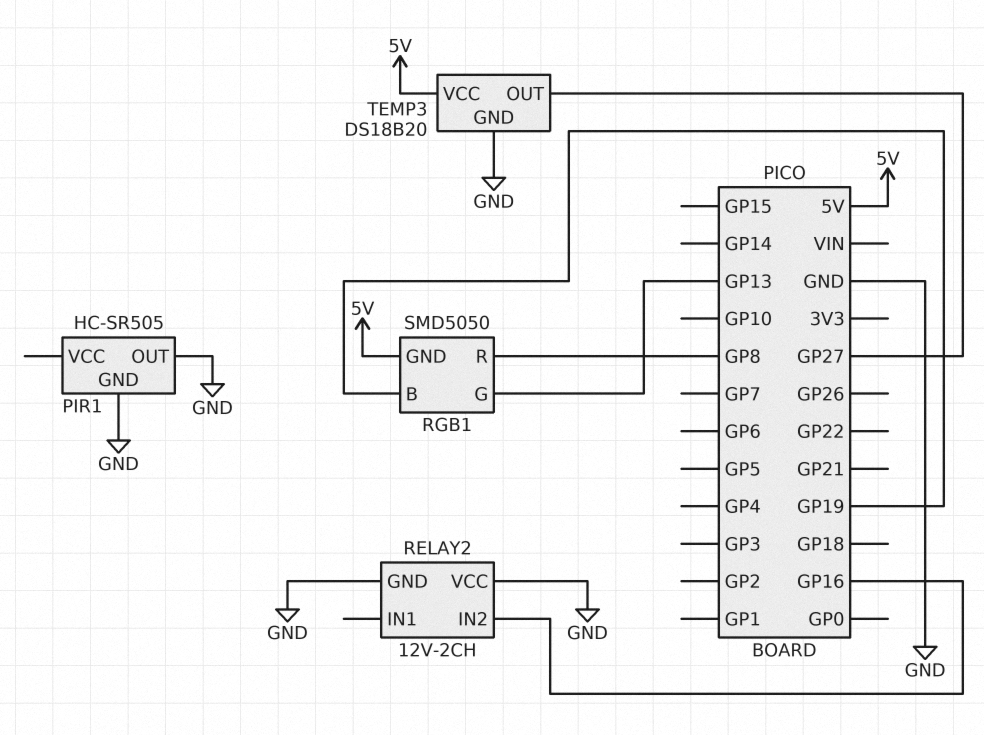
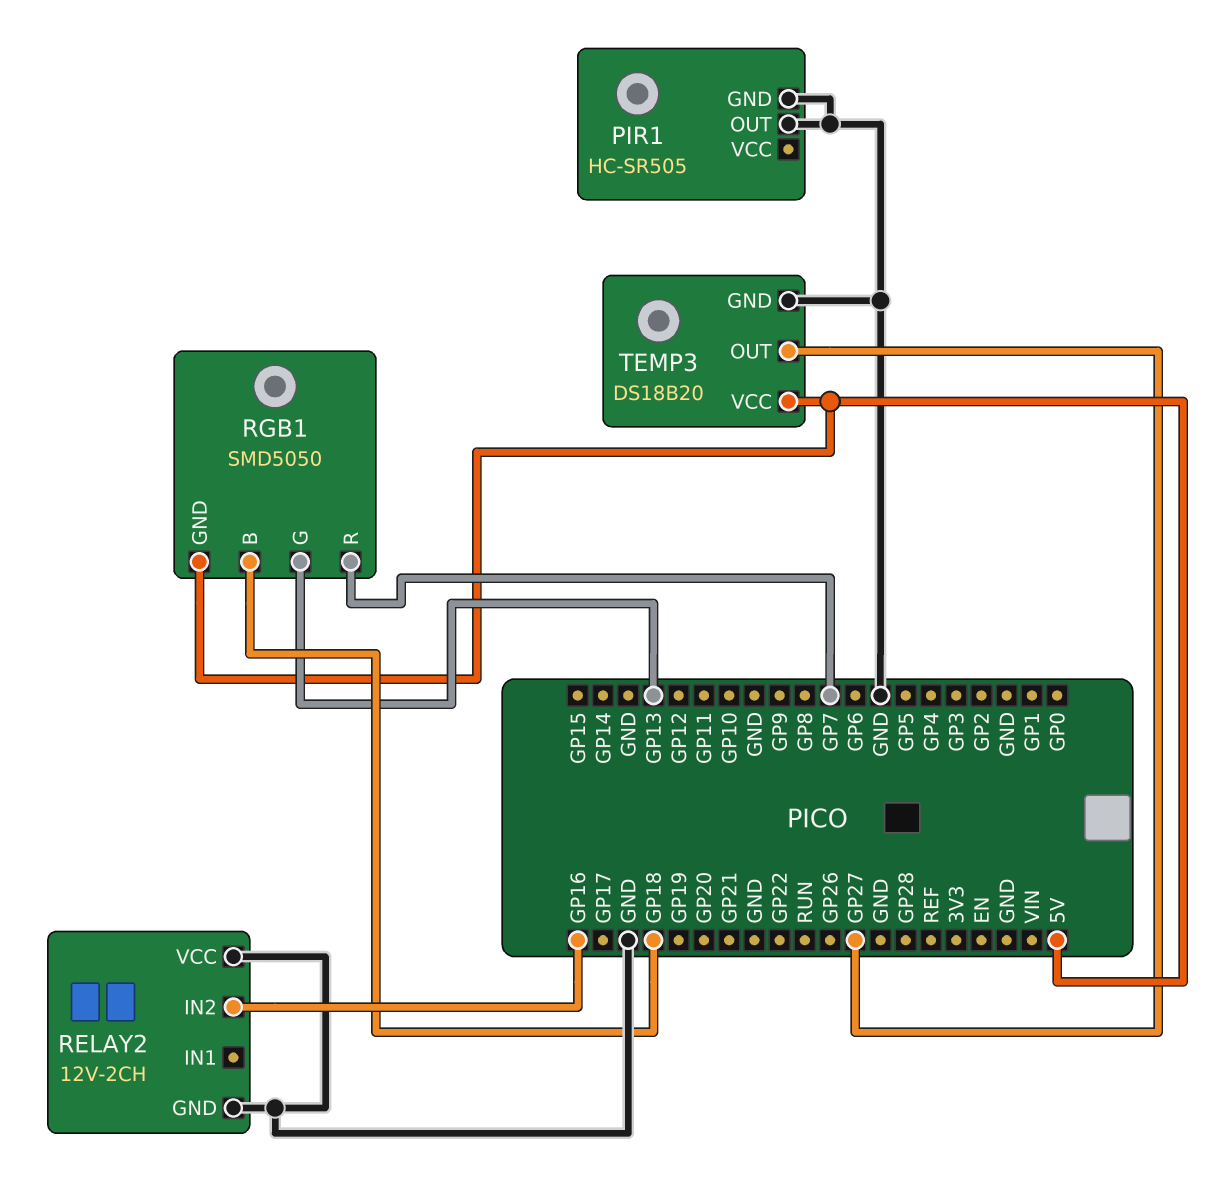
RGB1 pin B: GP19 -> GP18
RGB1 pin R: GP8 -> GP7

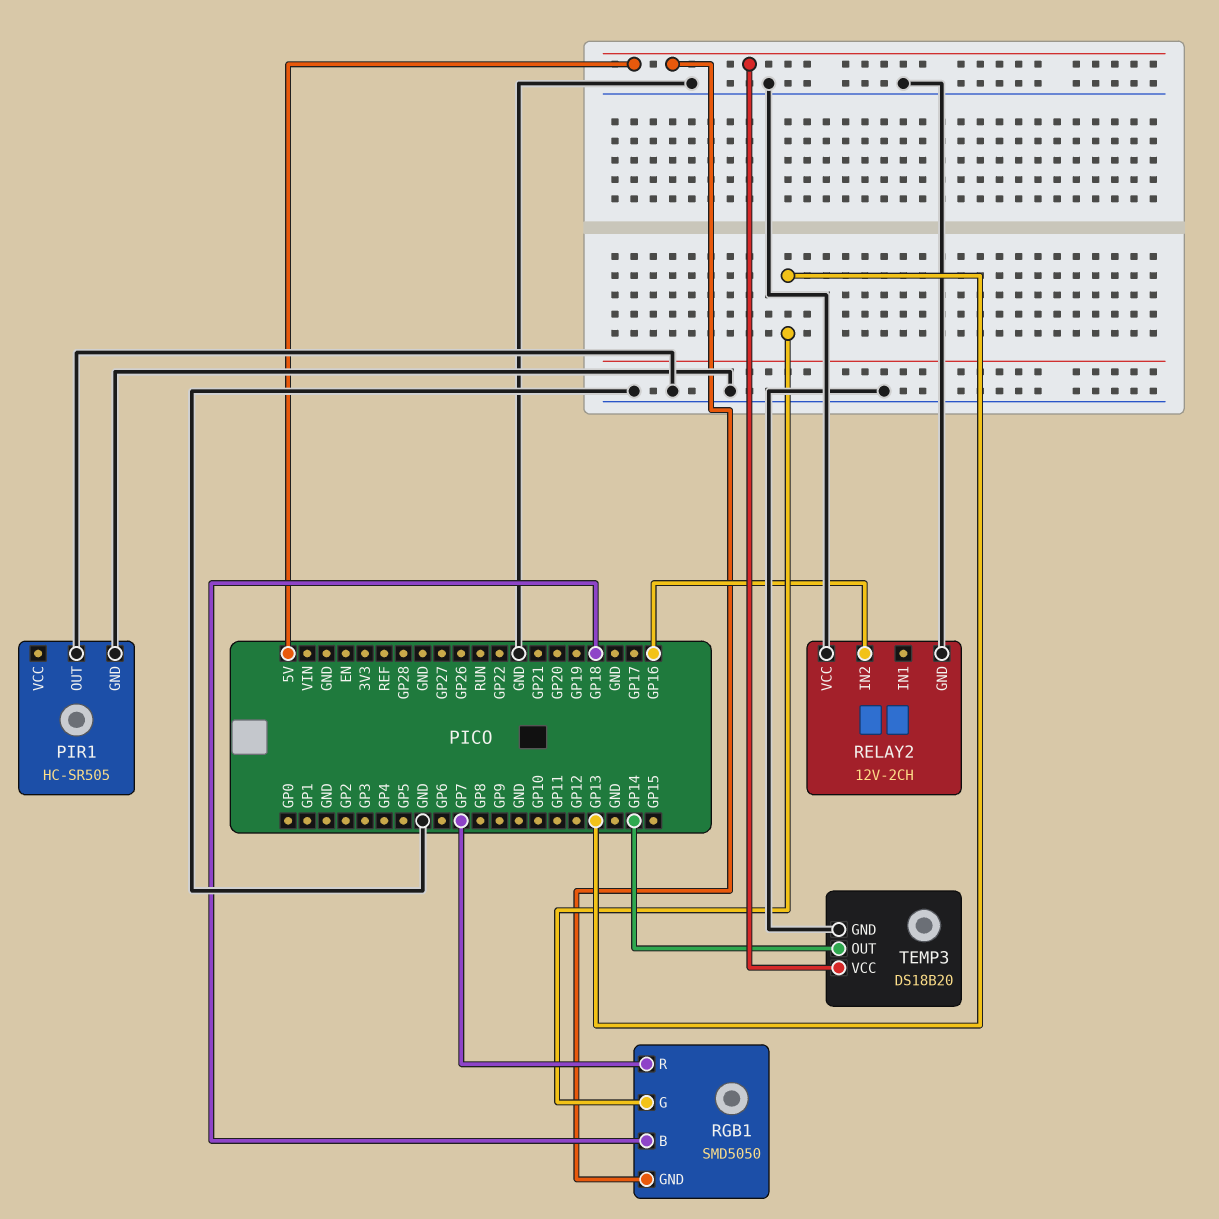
TEMP3 pin OUT: GP27 -> GP14

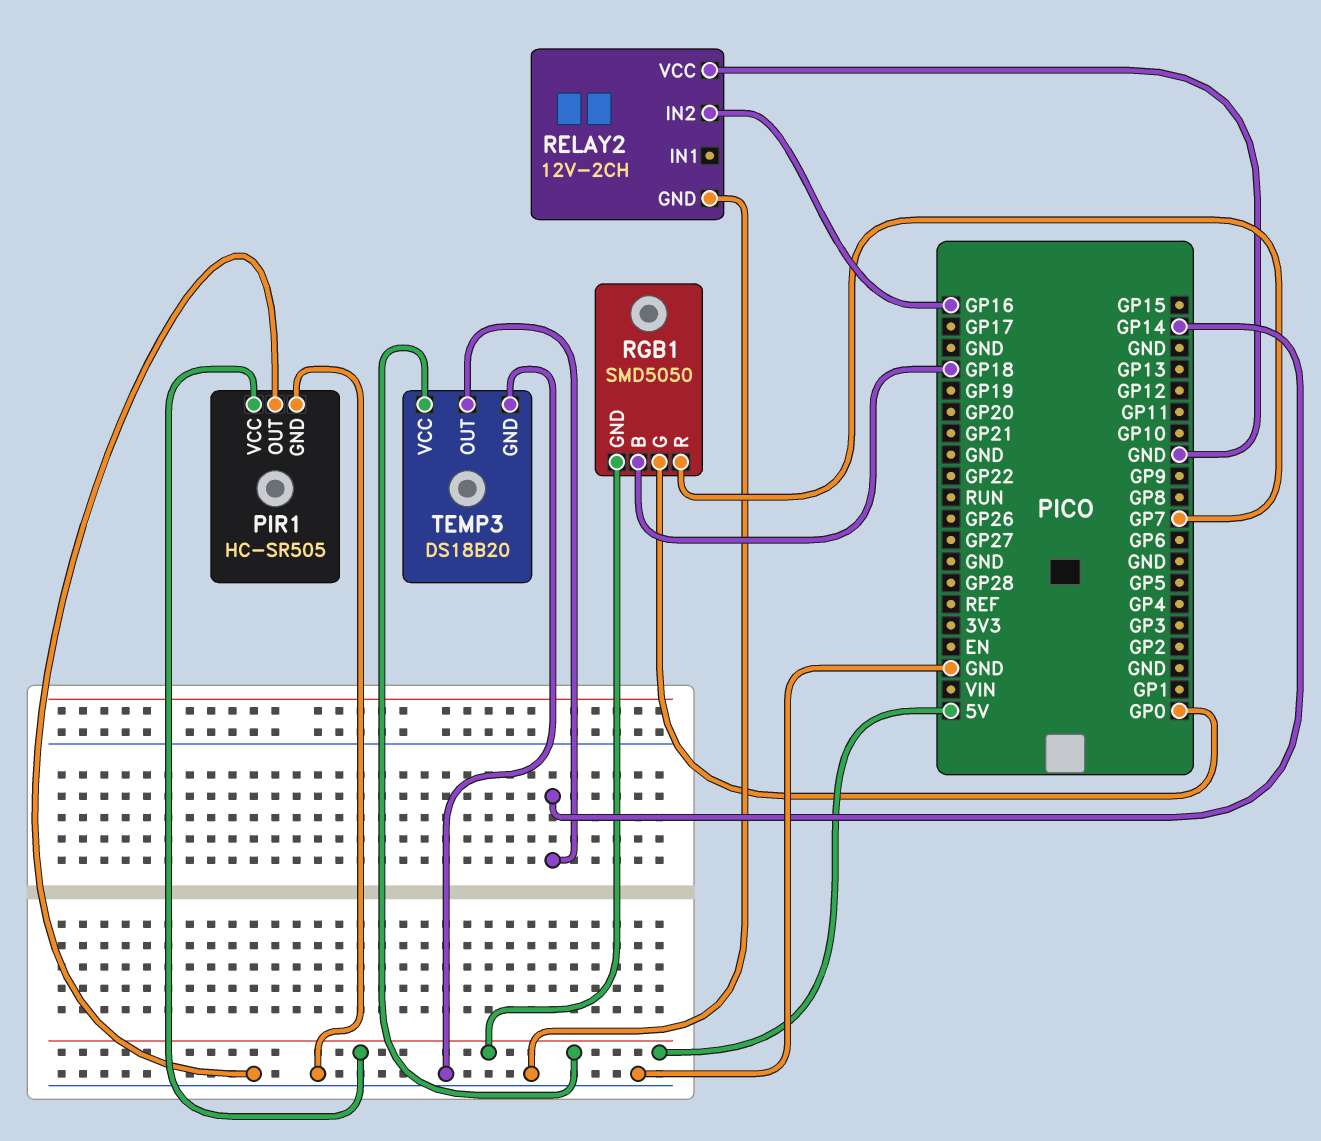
PIR1 pin VCC: none -> 5V
RGB1 pin G: GP13 -> GP0

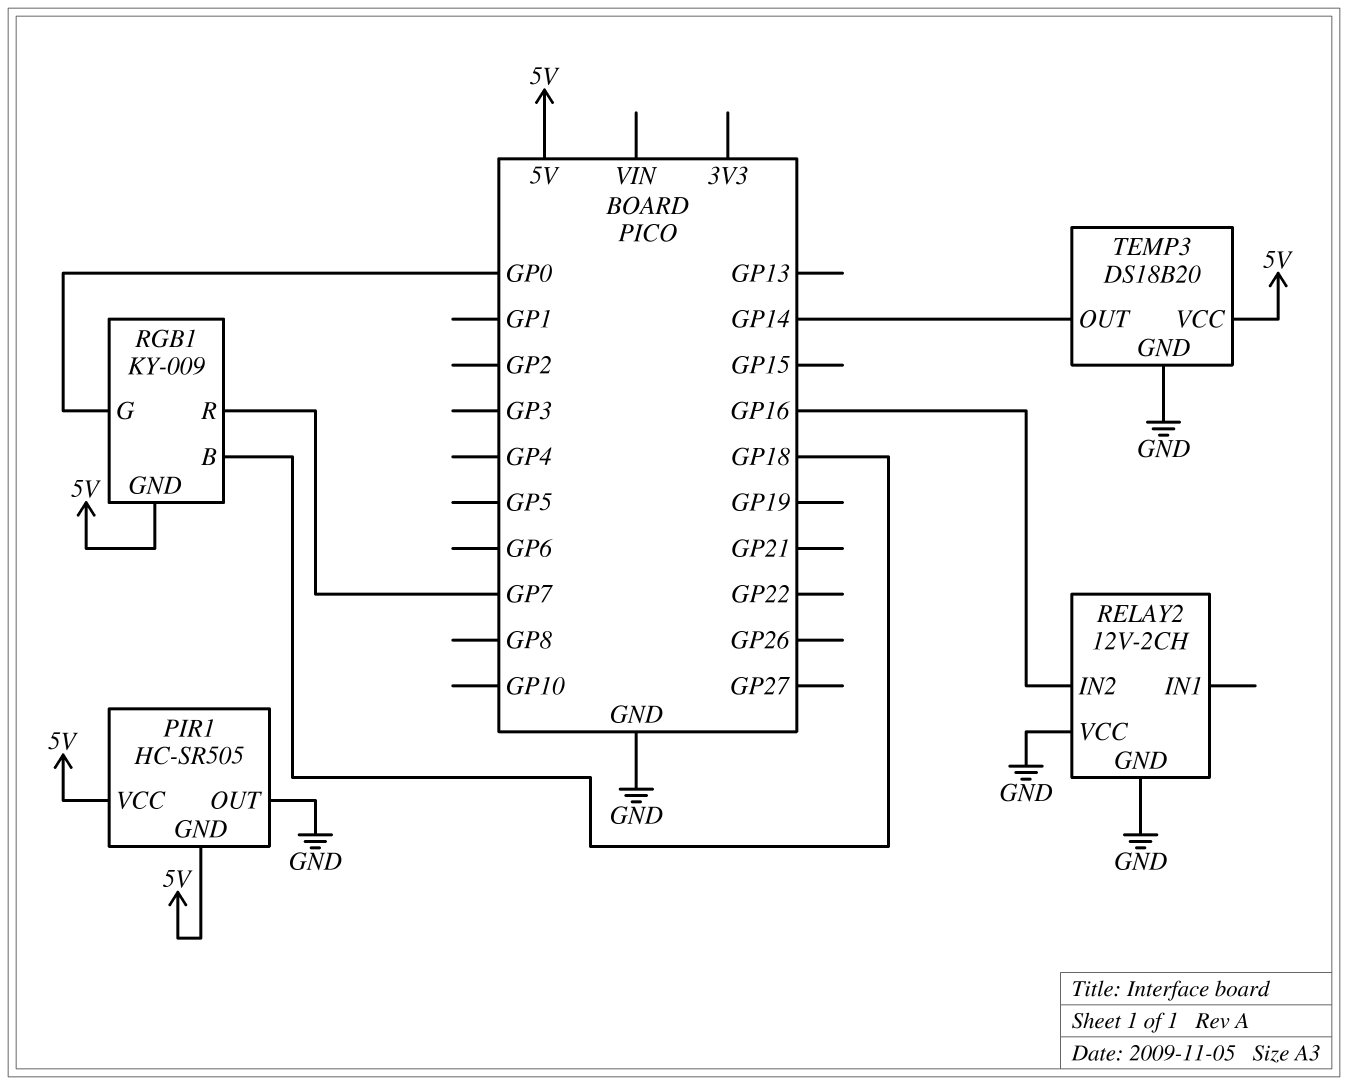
PIR1 pin GND: GND -> 5V
RGB1: SMD5050 -> KY-009

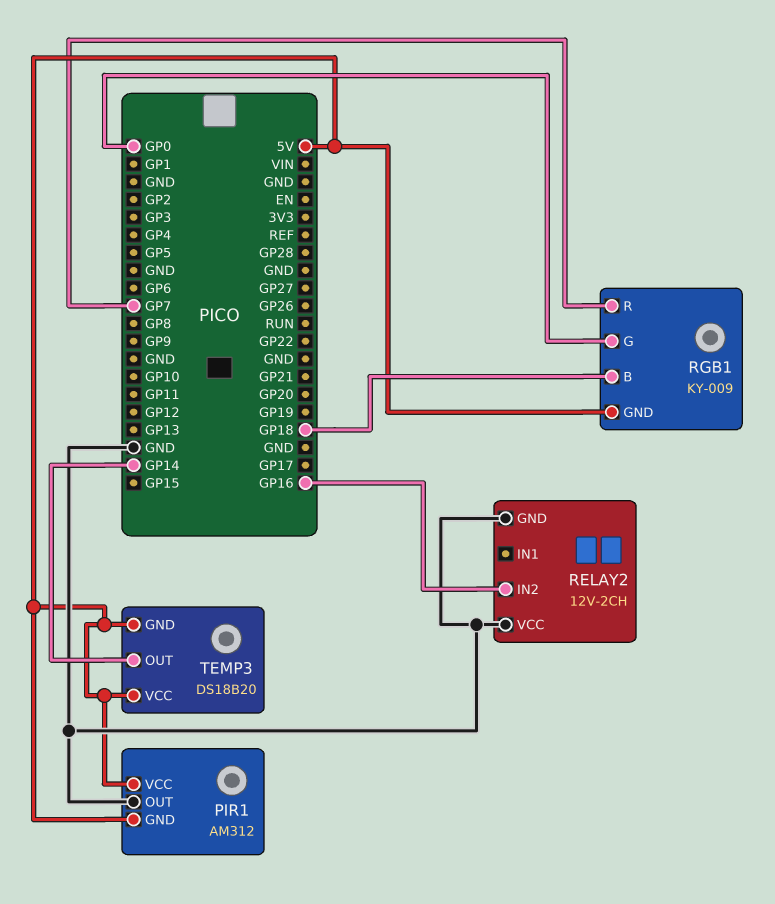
PIR1: HC-SR505 -> AM312
TEMP3 pin GND: GND -> 5V

